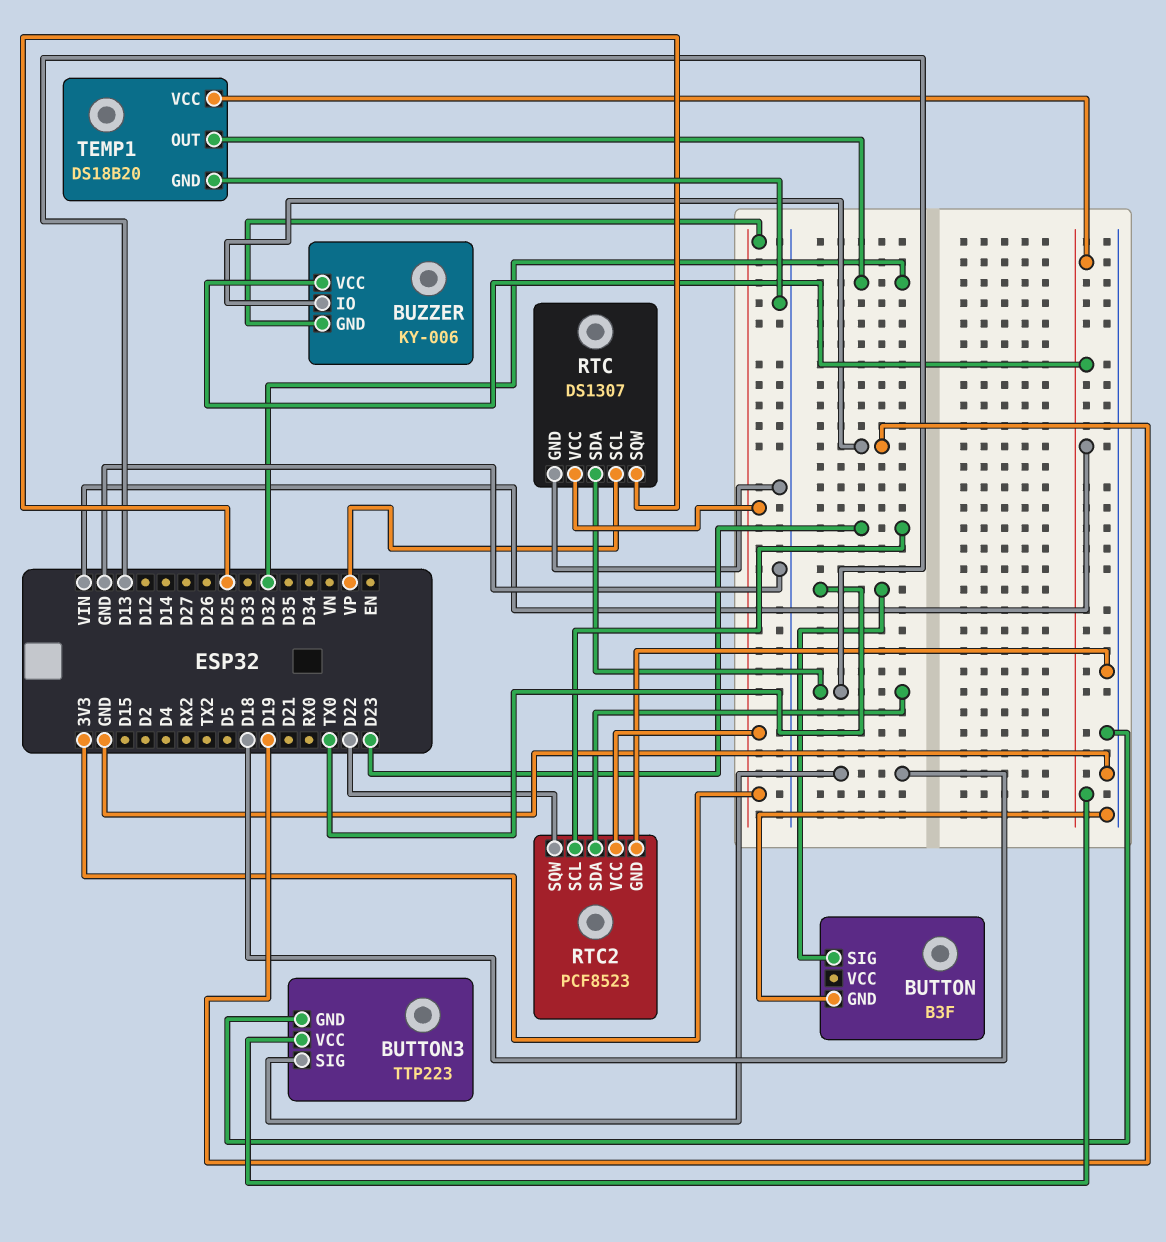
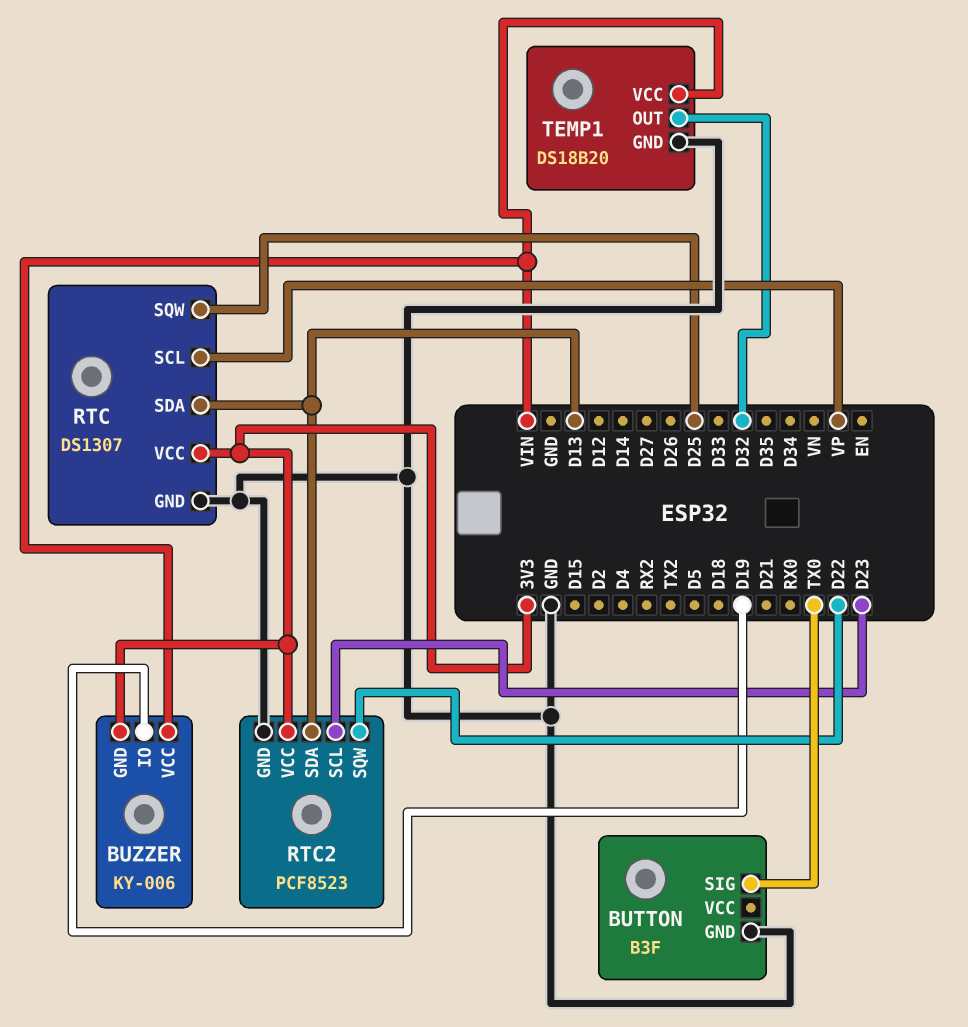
BUTTON3: TTP223 -> none
BUTTON3 pin GND: GND -> none
BUTTON3 pin SIG: D18 -> none
BUTTON3 pin VCC: VIN -> none

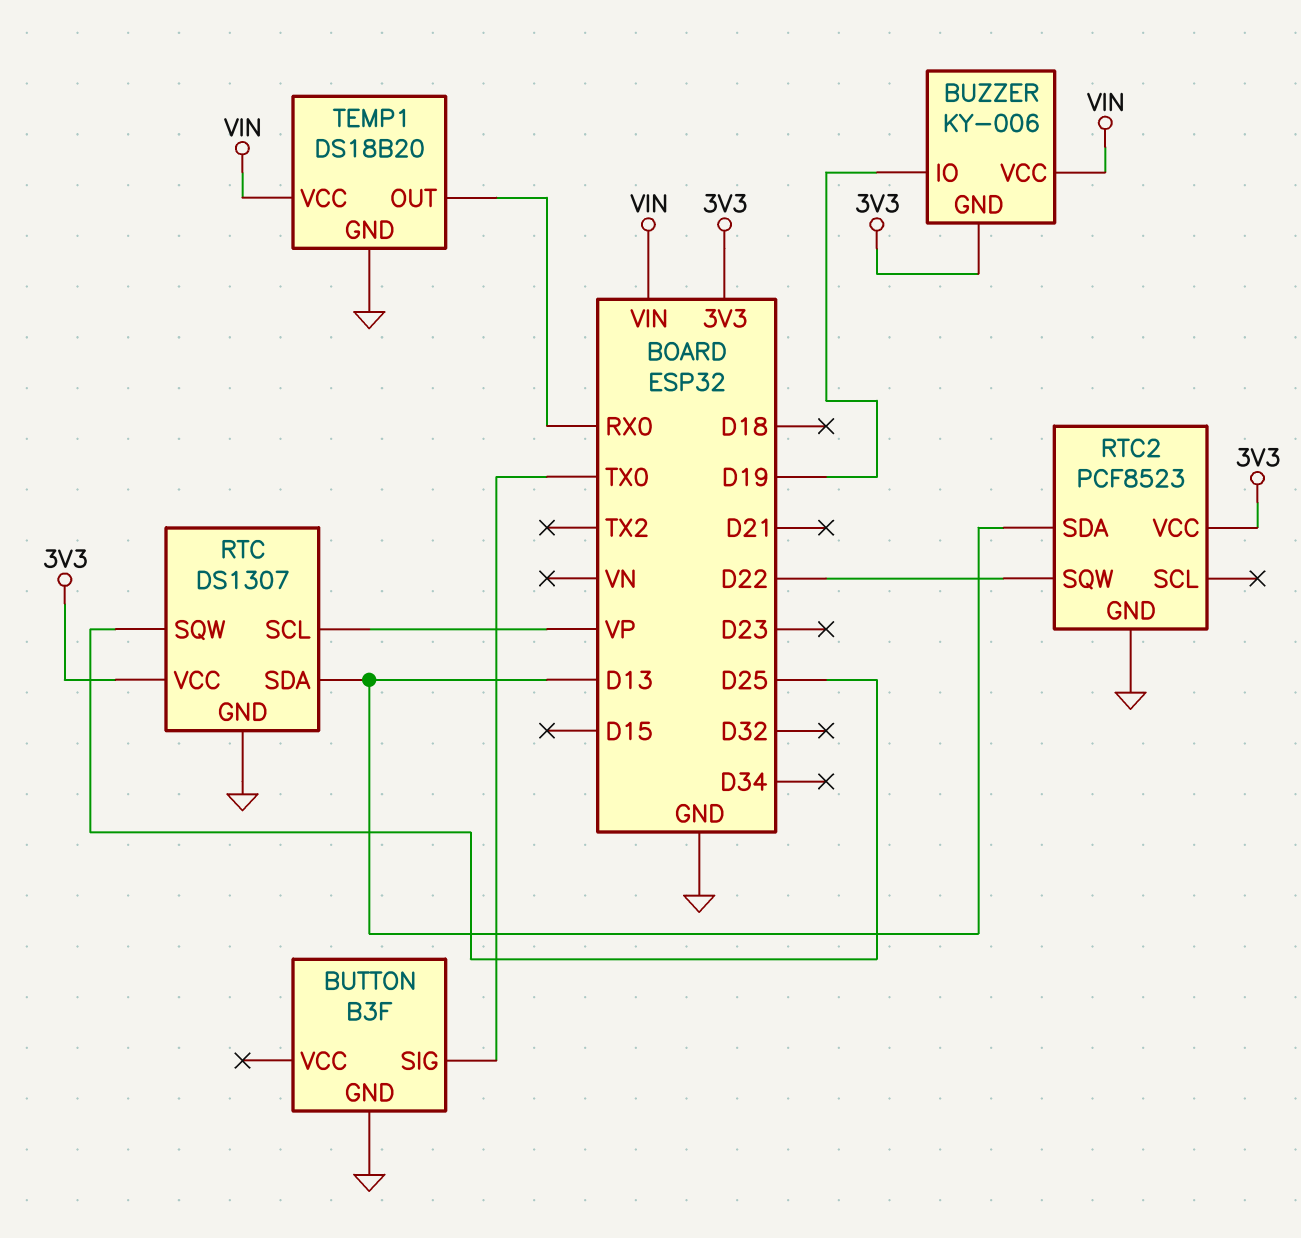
RTC2 pin SCL: D23 -> none
TEMP1 pin OUT: D32 -> RX0

